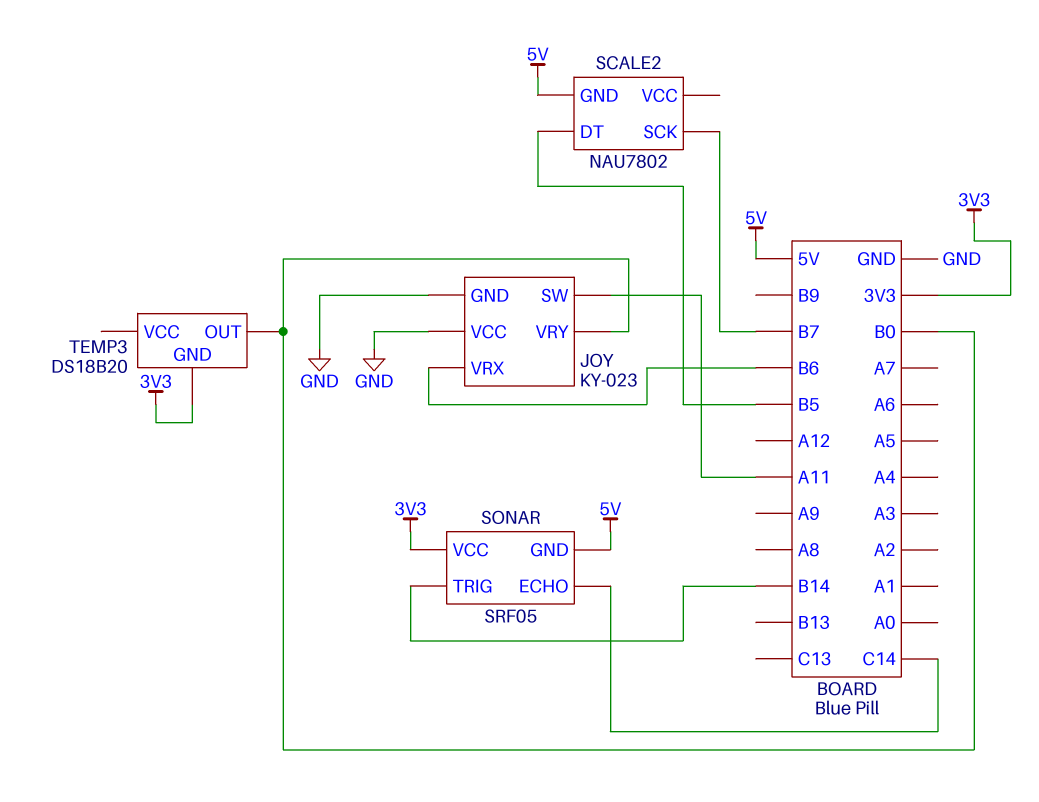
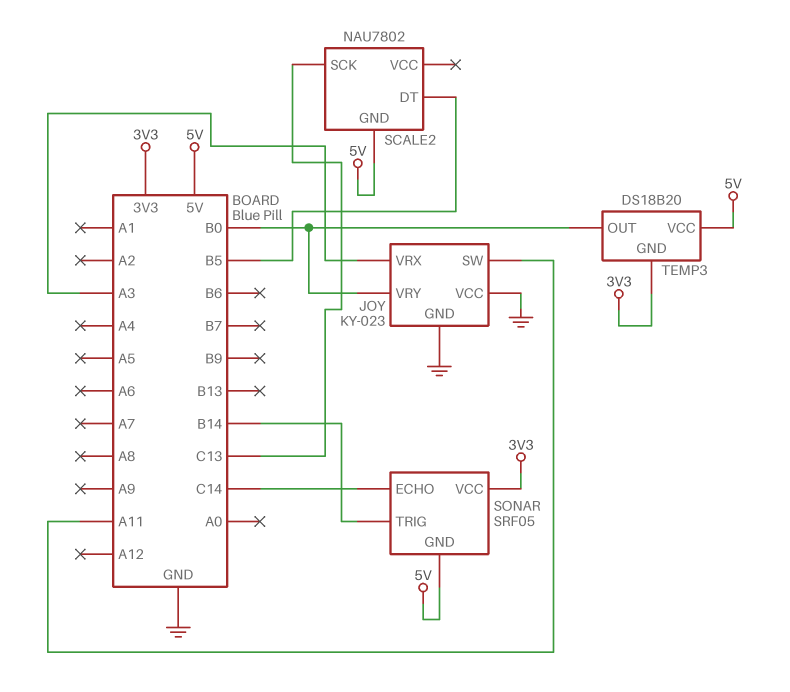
JOY pin VRX: B6 -> A3
SCALE2 pin SCK: B7 -> C13
TEMP3 pin VCC: none -> 5V

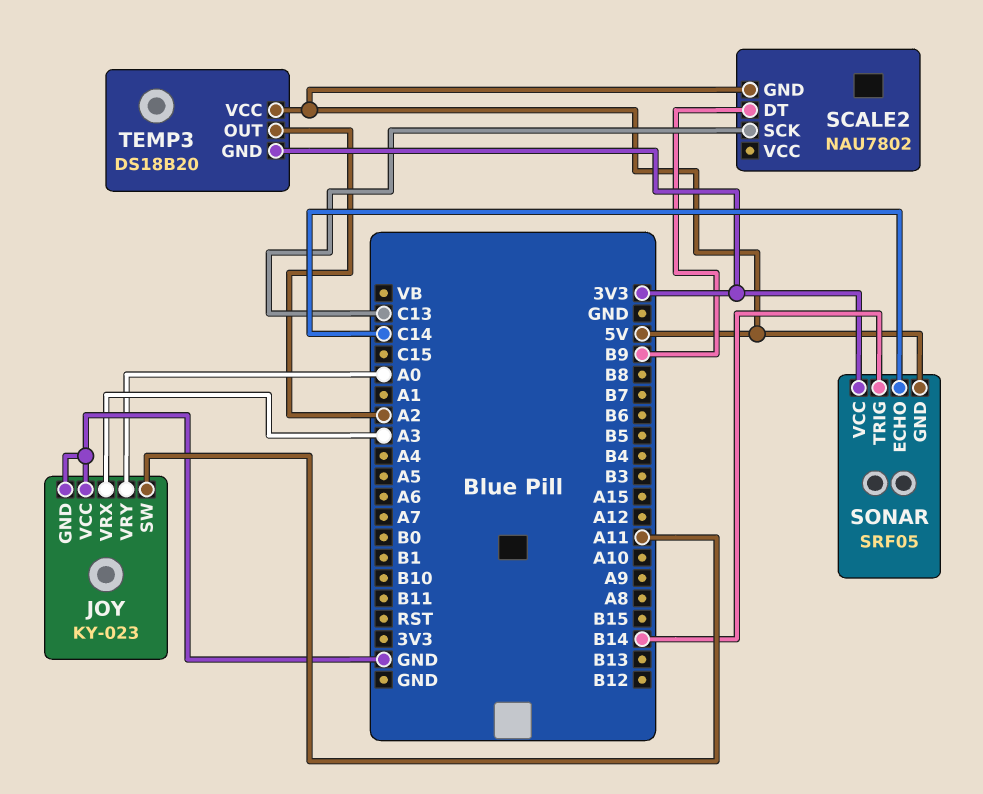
JOY pin VRY: B0 -> A0
SCALE2 pin DT: B5 -> B9
TEMP3 pin OUT: B0 -> A2

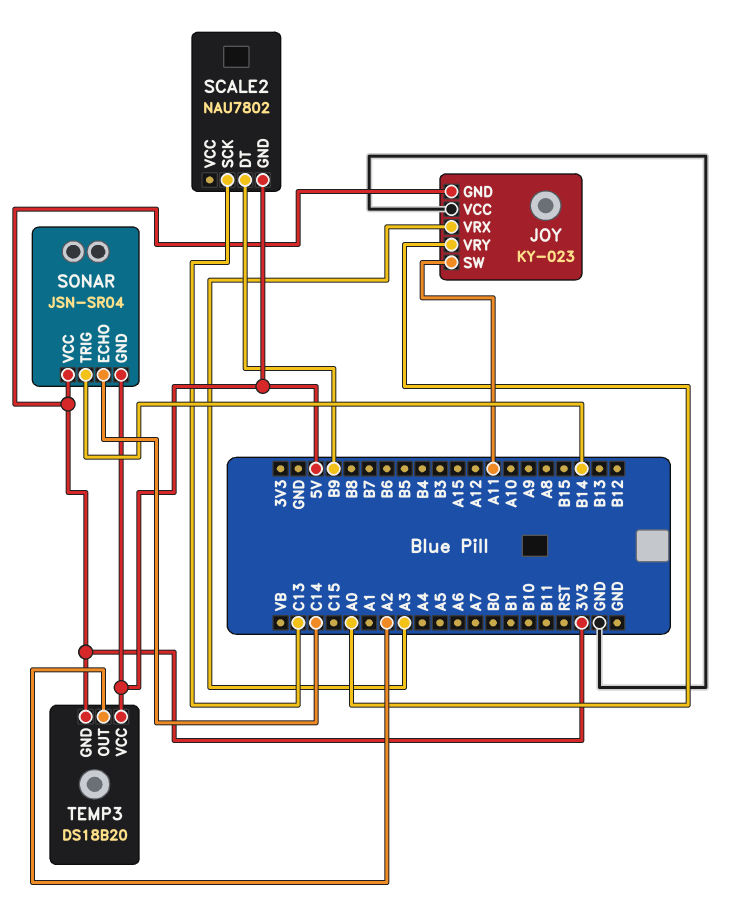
JOY pin GND: GND -> 3V3
SONAR: SRF05 -> JSN-SR04

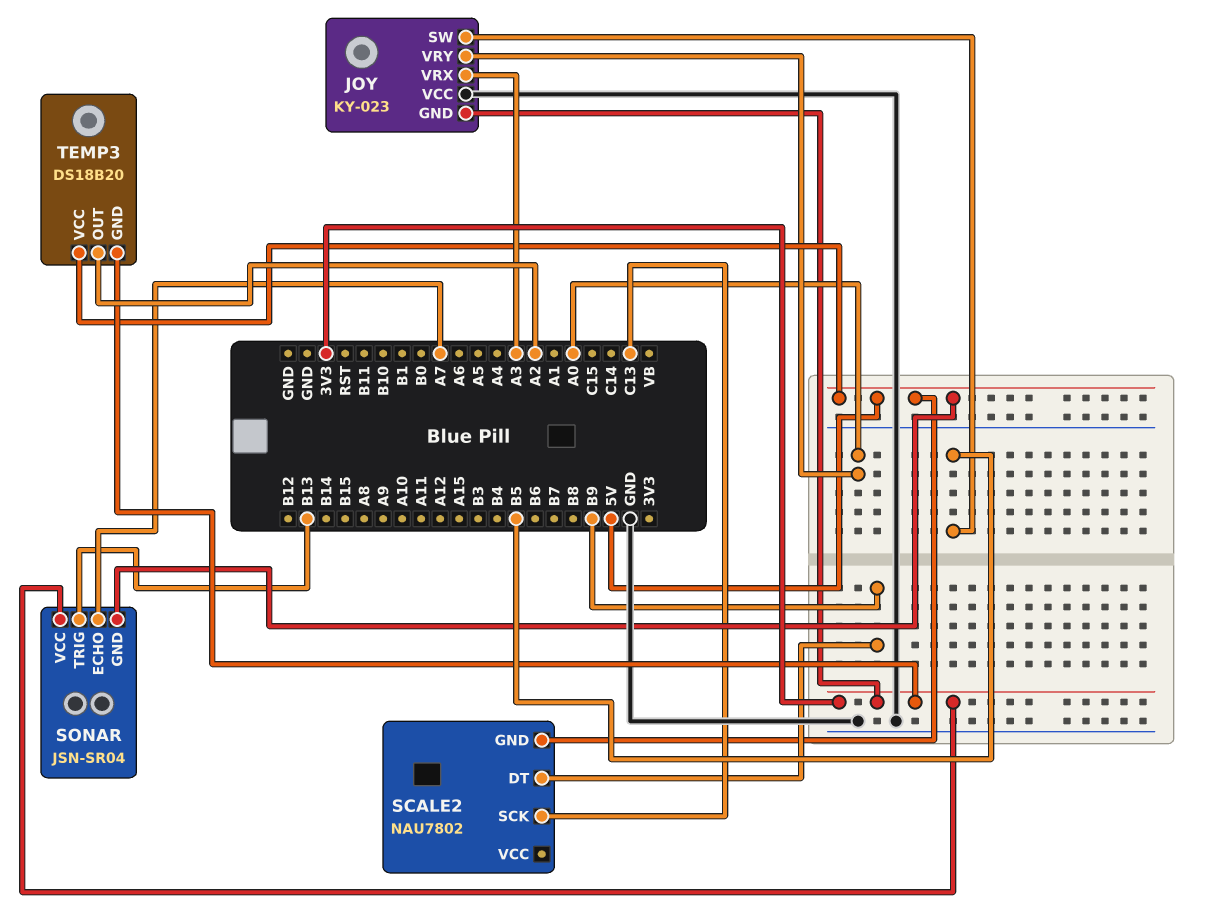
JOY pin SW: A11 -> B5
SONAR pin ECHO: C14 -> A7
SONAR pin TRIG: B14 -> B13

